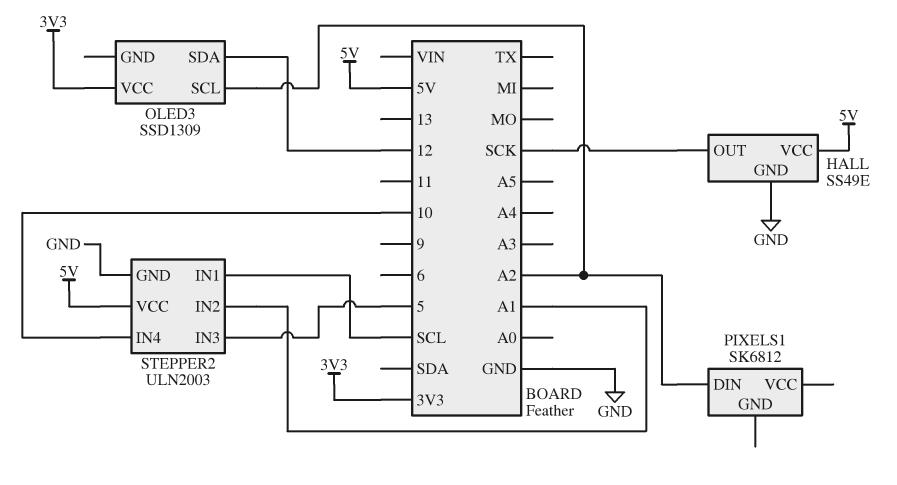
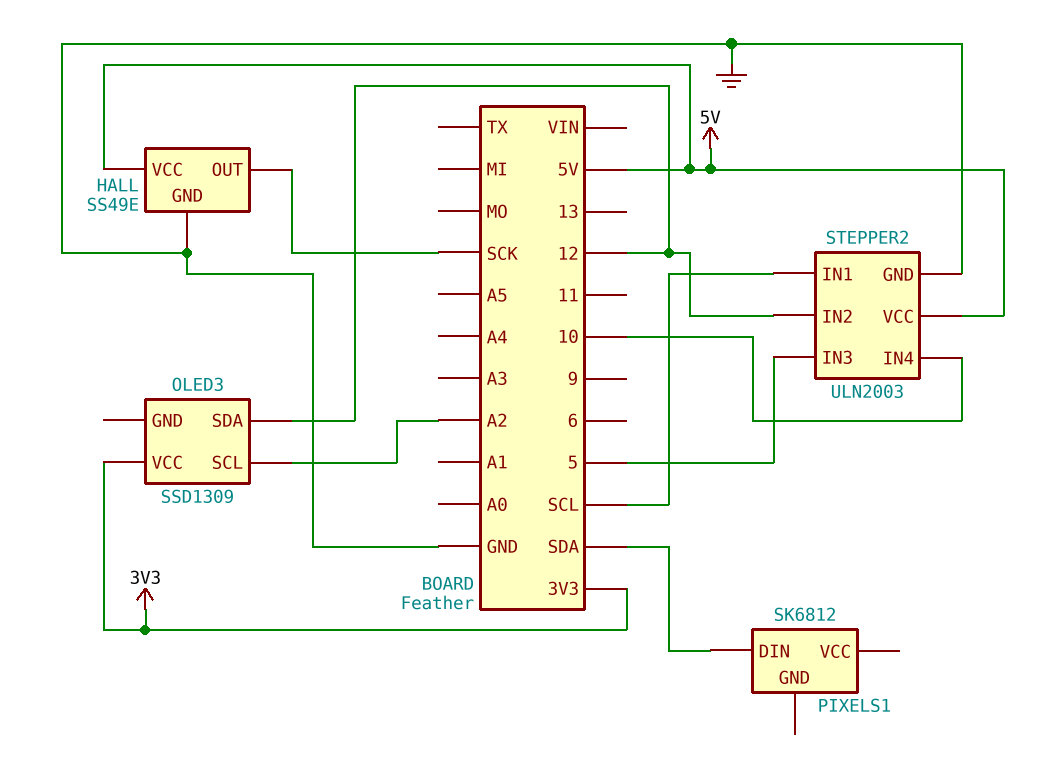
PIXELS1 pin DIN: A2 -> SDA
STEPPER2 pin IN2: A1 -> 12

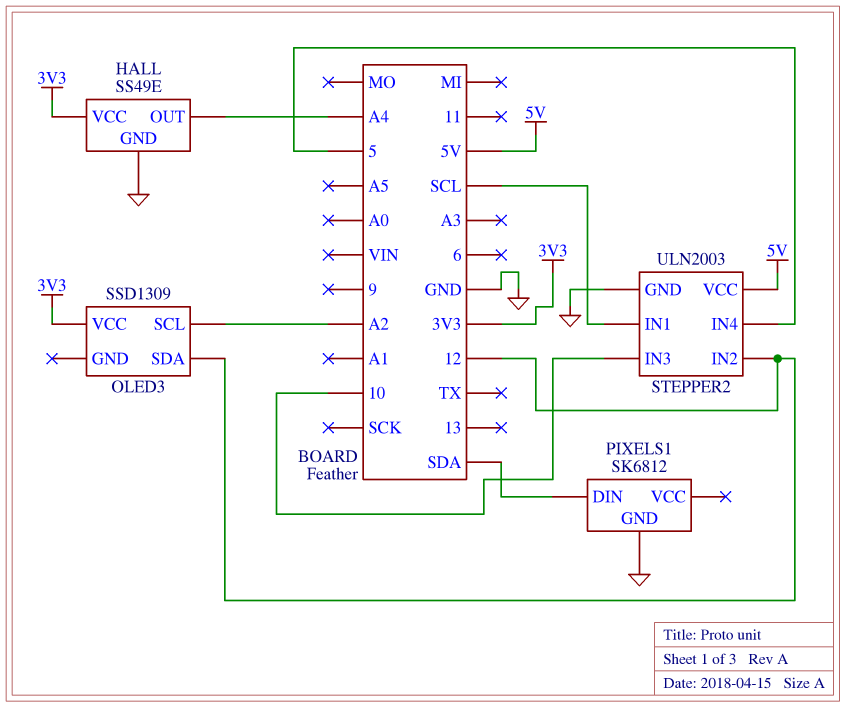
HALL pin OUT: SCK -> A4
HALL pin VCC: 5V -> 3V3
PIXELS1 pin GND: none -> GND
STEPPER2 pin IN3: 5 -> 10
STEPPER2 pin IN4: 10 -> 5

